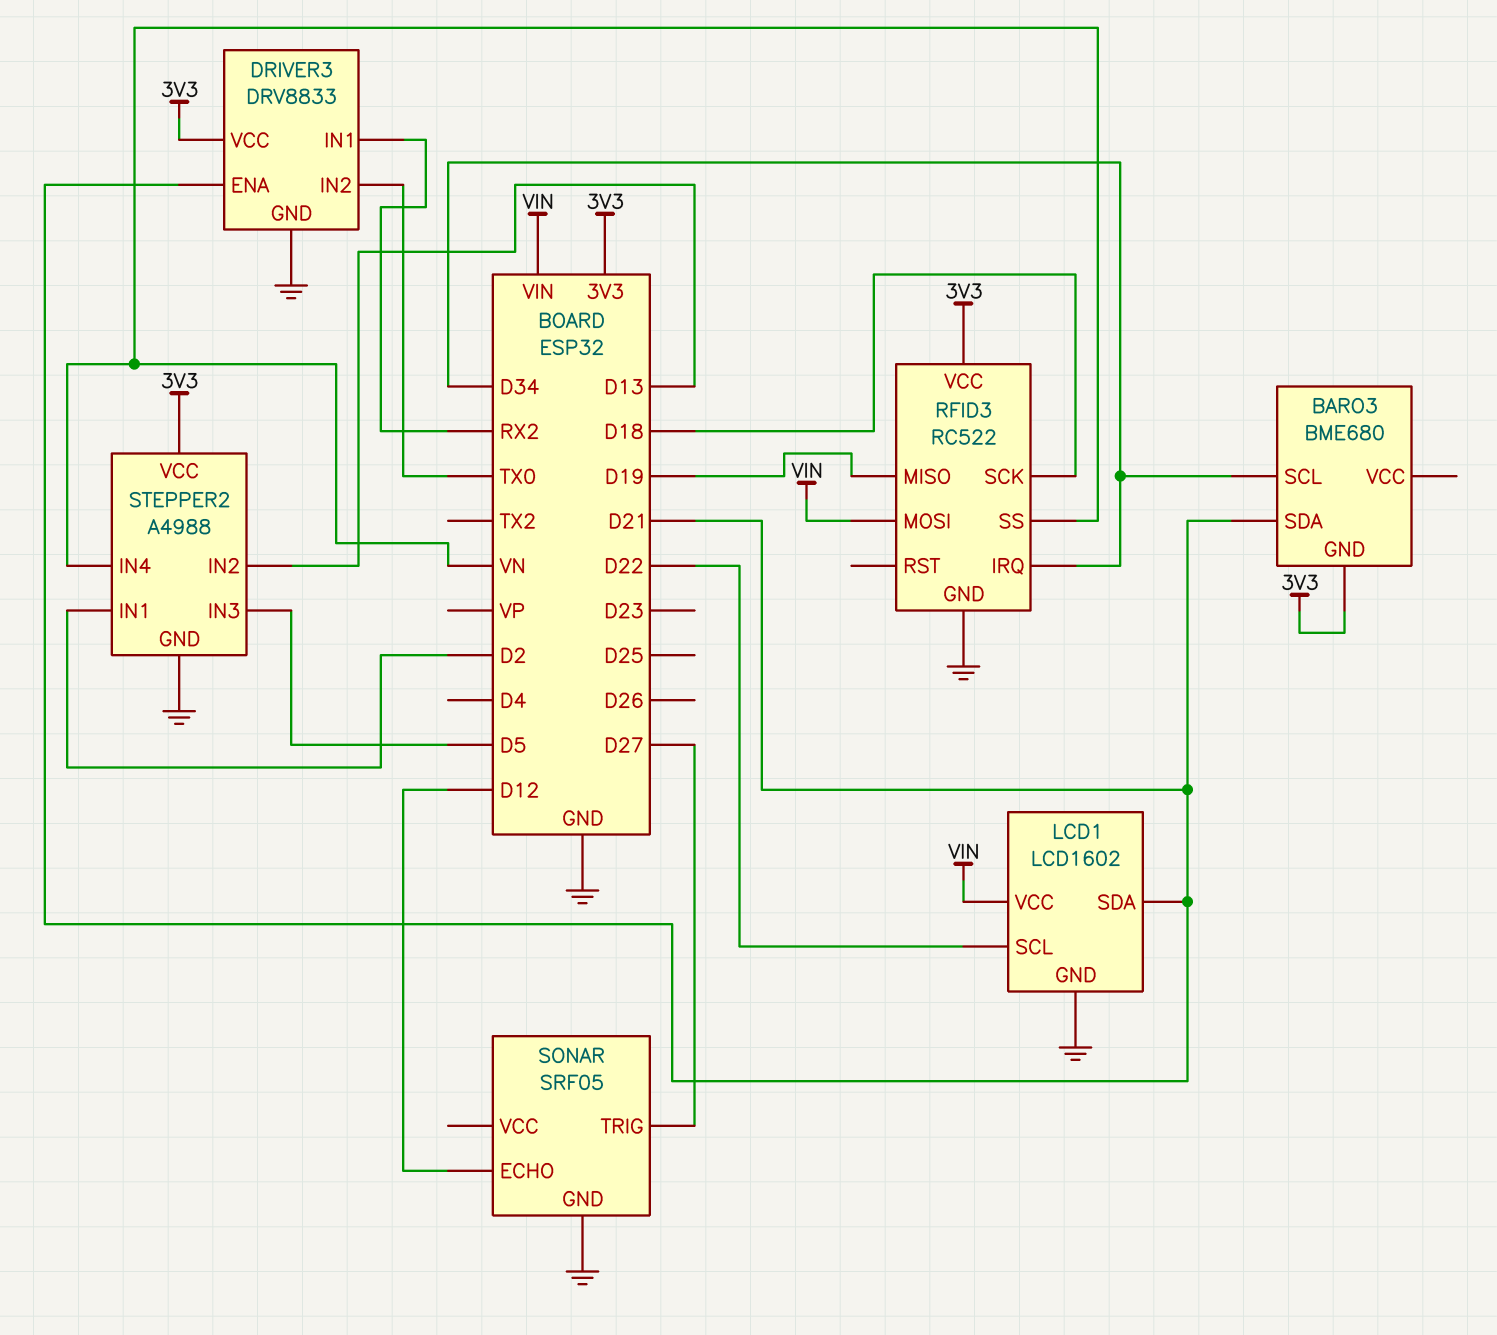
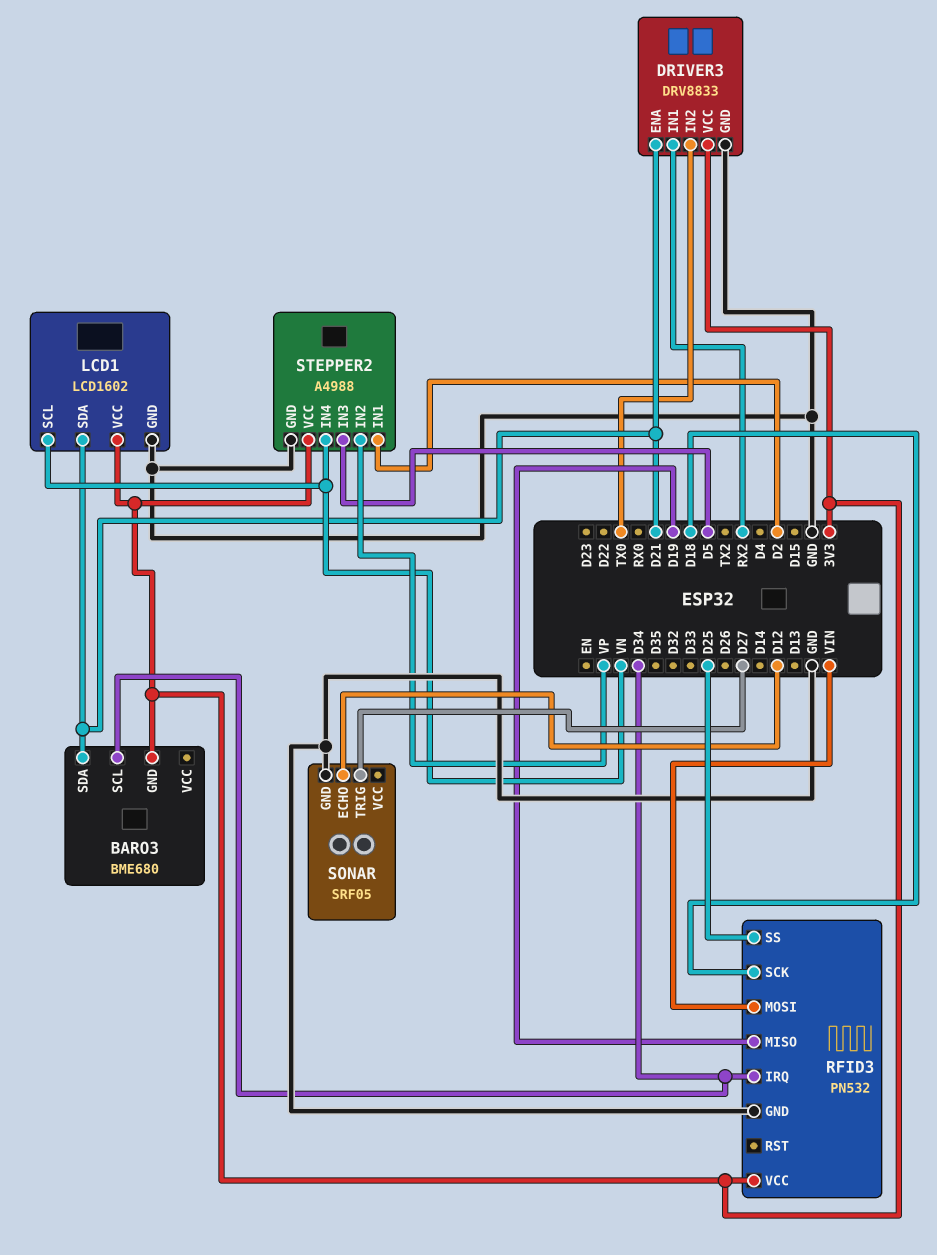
LCD1 pin SCL: D22 -> VN
LCD1 pin VCC: VIN -> 3V3
RFID3: RC522 -> PN532
RFID3 pin SS: VN -> D25
STEPPER2 pin IN2: D13 -> VP

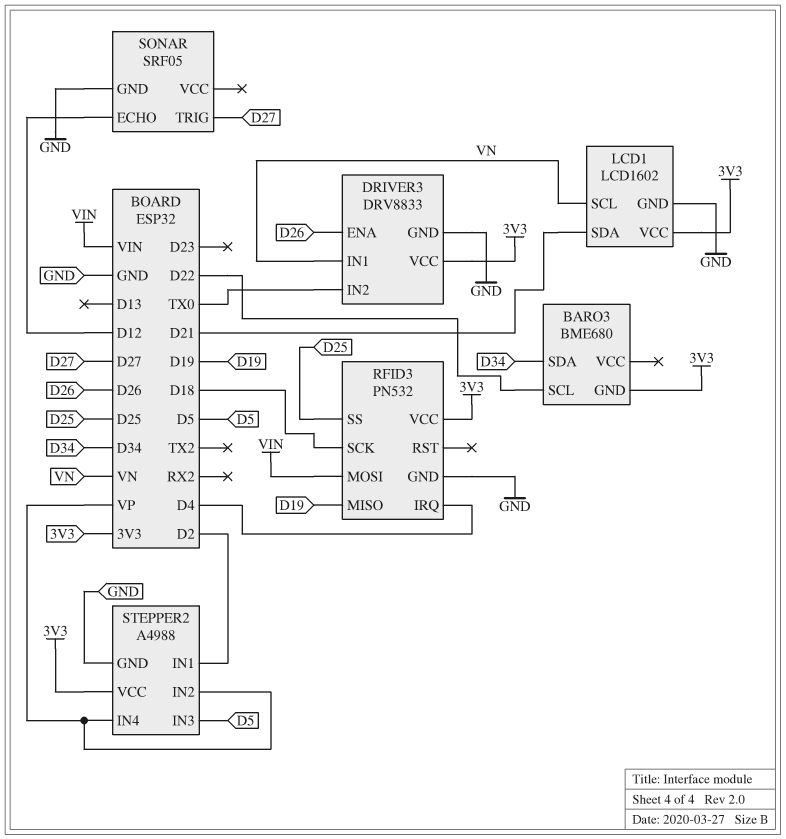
BARO3 pin SCL: D34 -> D22
BARO3 pin SDA: D21 -> D34
DRIVER3 pin ENA: D21 -> D26
DRIVER3 pin IN1: RX2 -> VN
RFID3 pin IRQ: D34 -> D4
STEPPER2 pin IN4: VN -> VP

